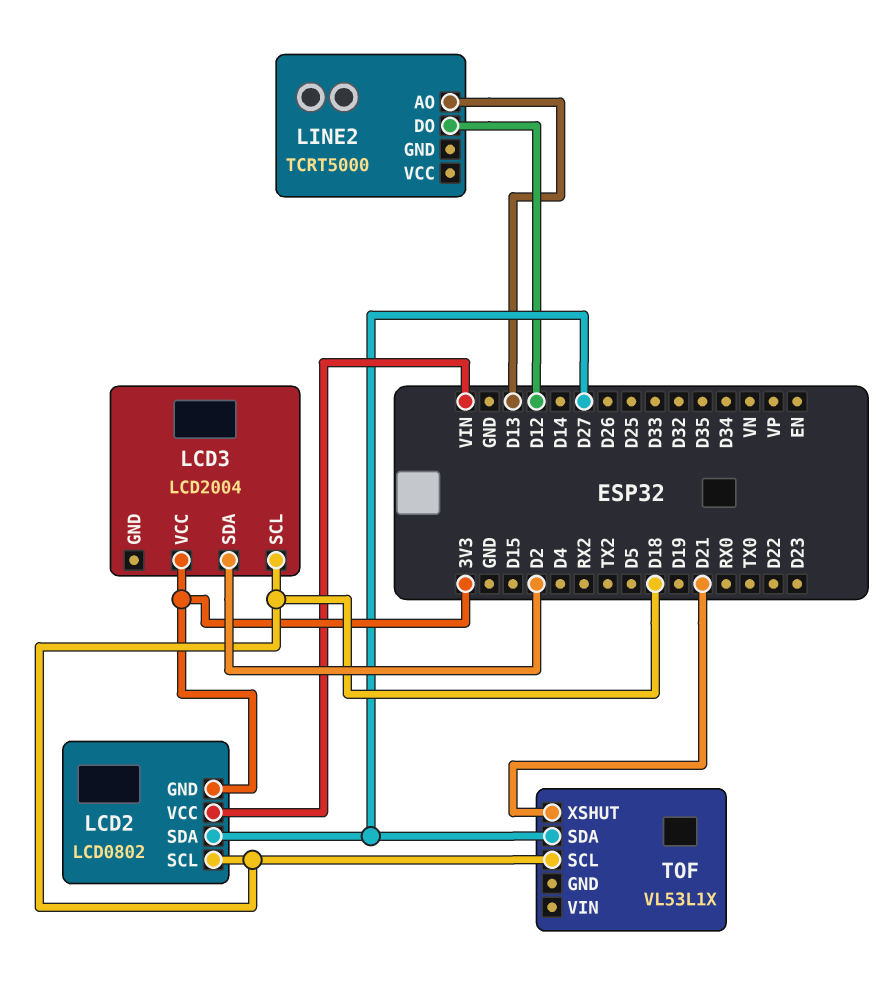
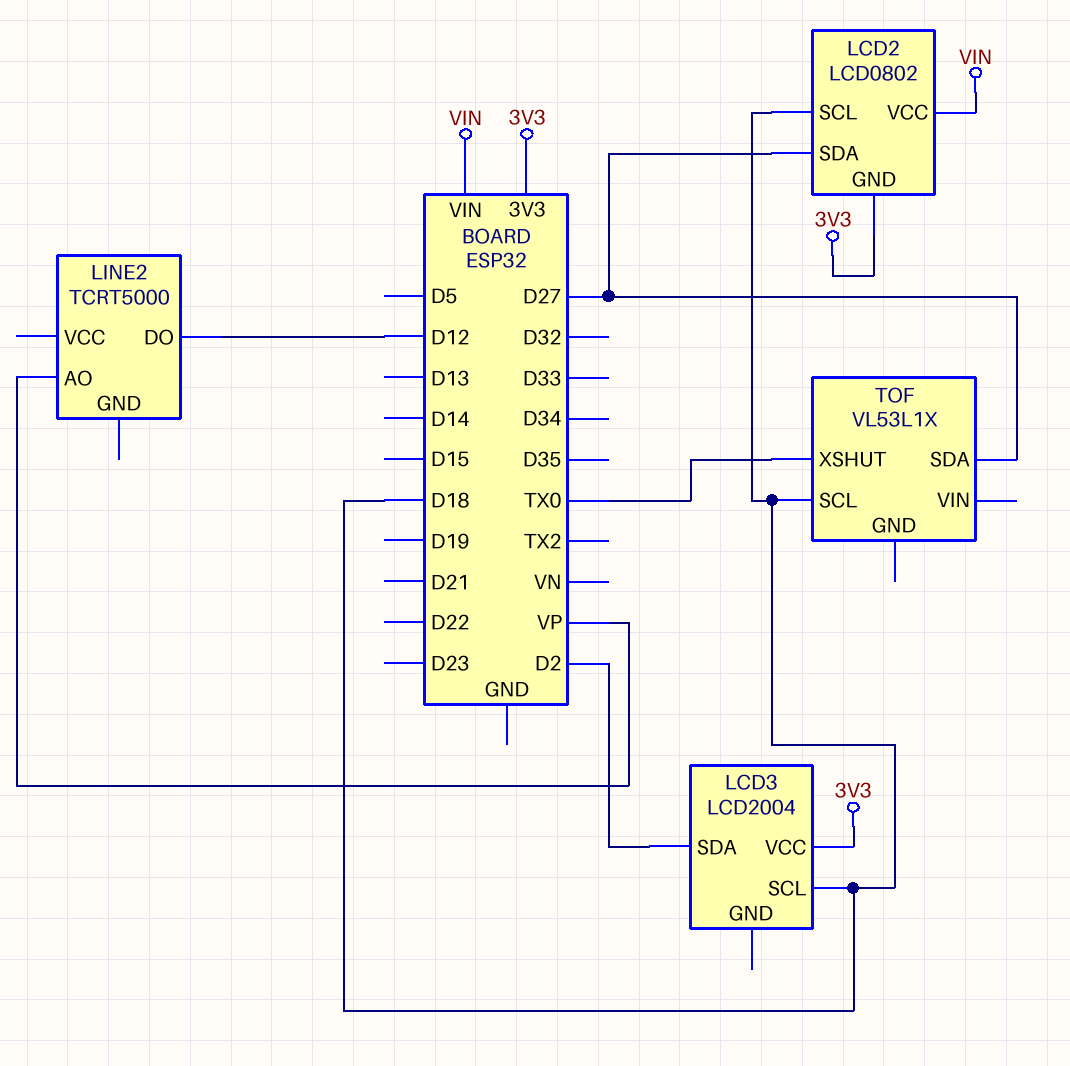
LINE2 pin AO: D13 -> VP
TOF pin XSHUT: D21 -> TX0

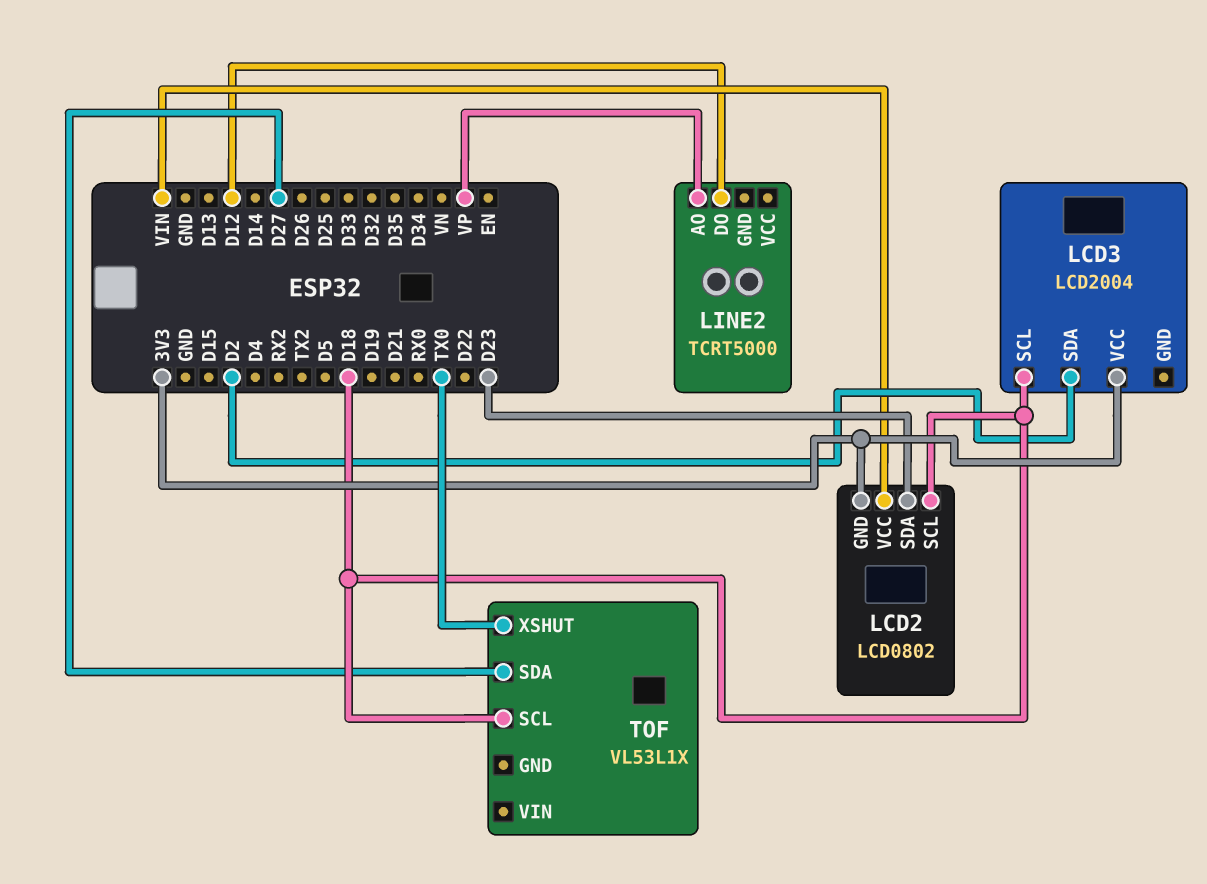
LCD2 pin SDA: D27 -> D23

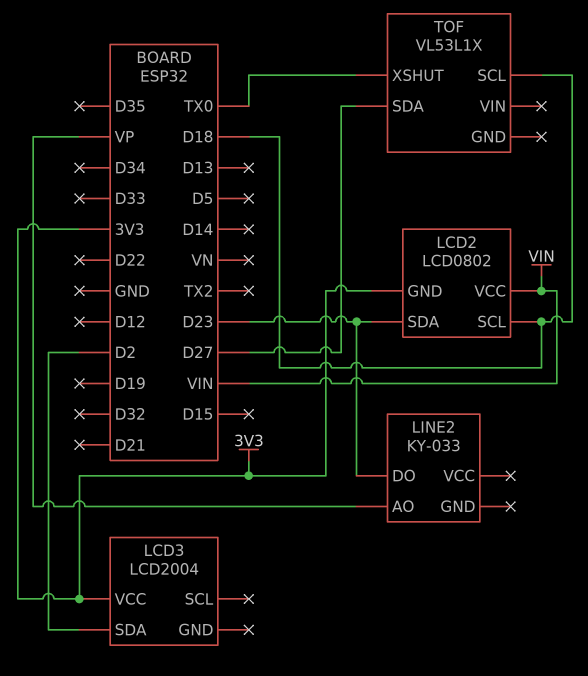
LCD3 pin SCL: D18 -> none
LINE2: TCRT5000 -> KY-033
LINE2 pin DO: D12 -> D23

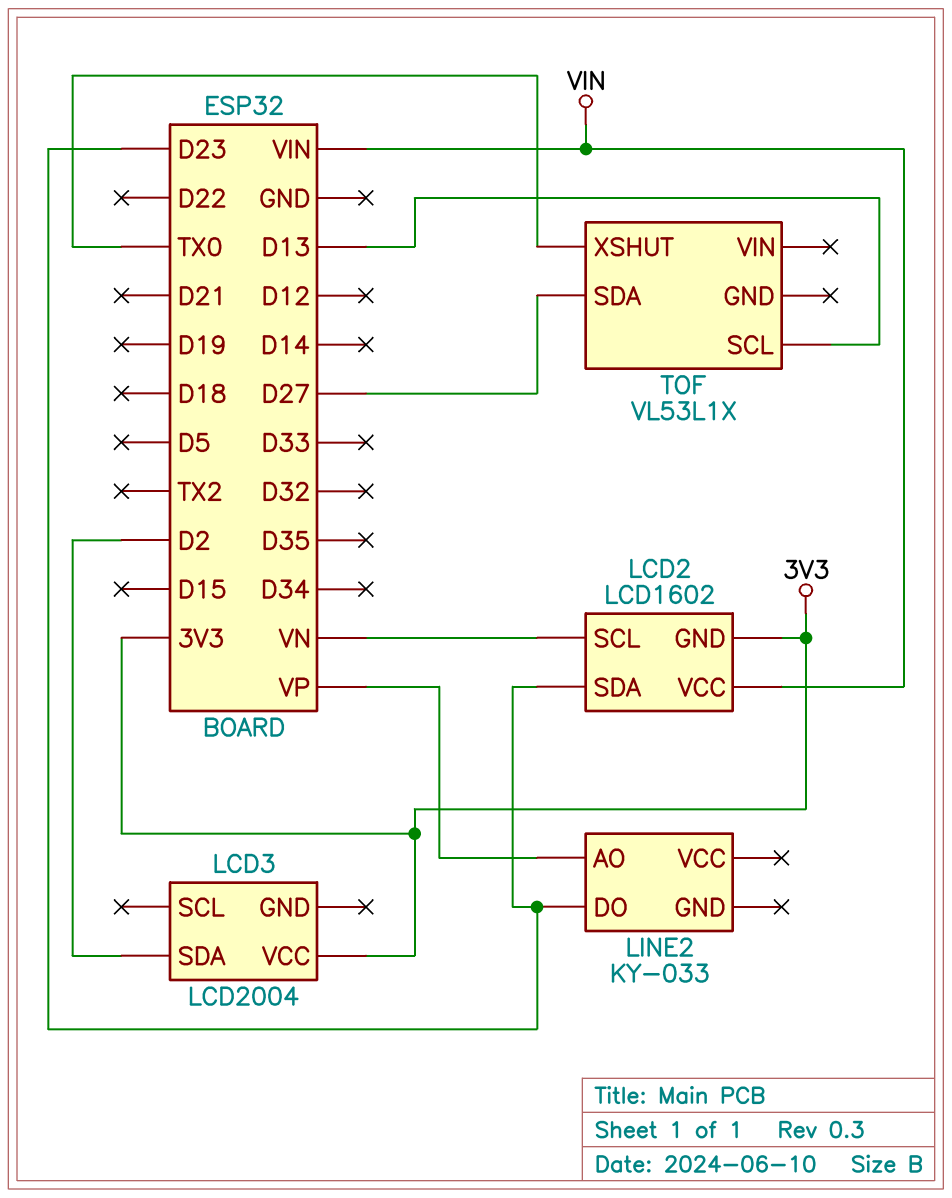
LCD2: LCD0802 -> LCD1602
LCD2 pin SCL: D18 -> VN
TOF pin SCL: D18 -> D13

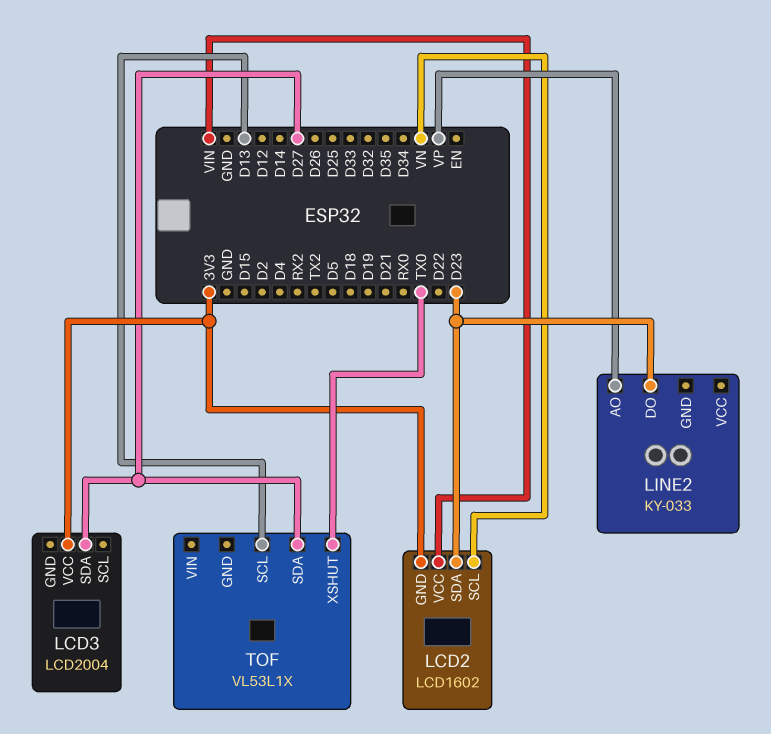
LCD3 pin SDA: D2 -> D27

